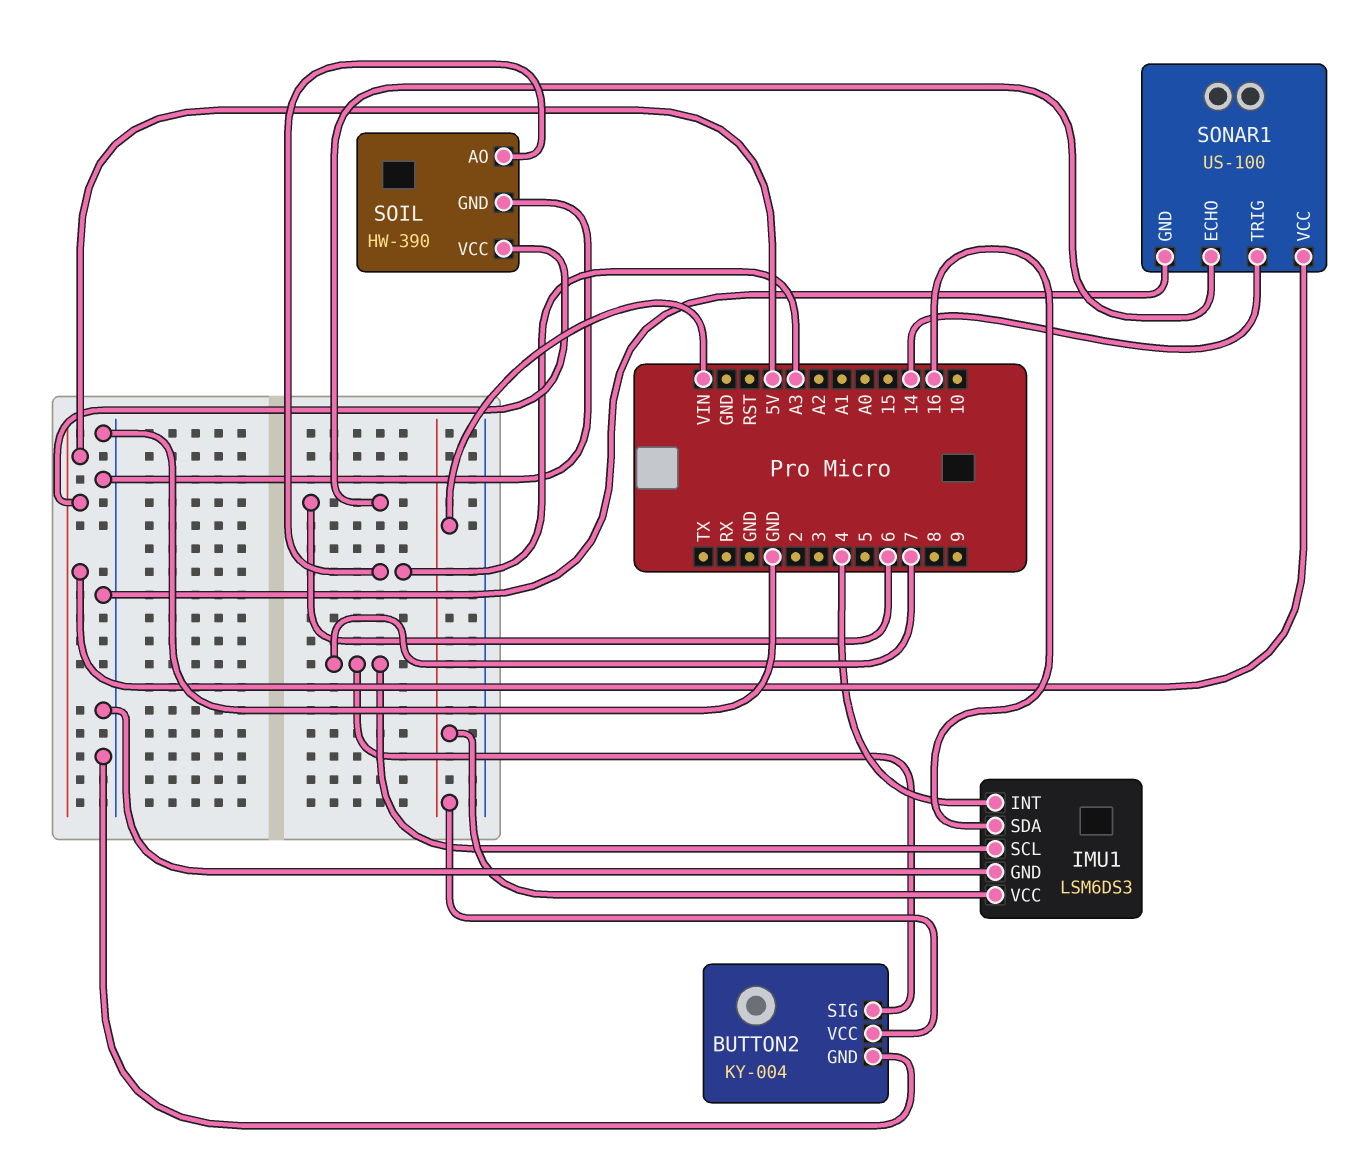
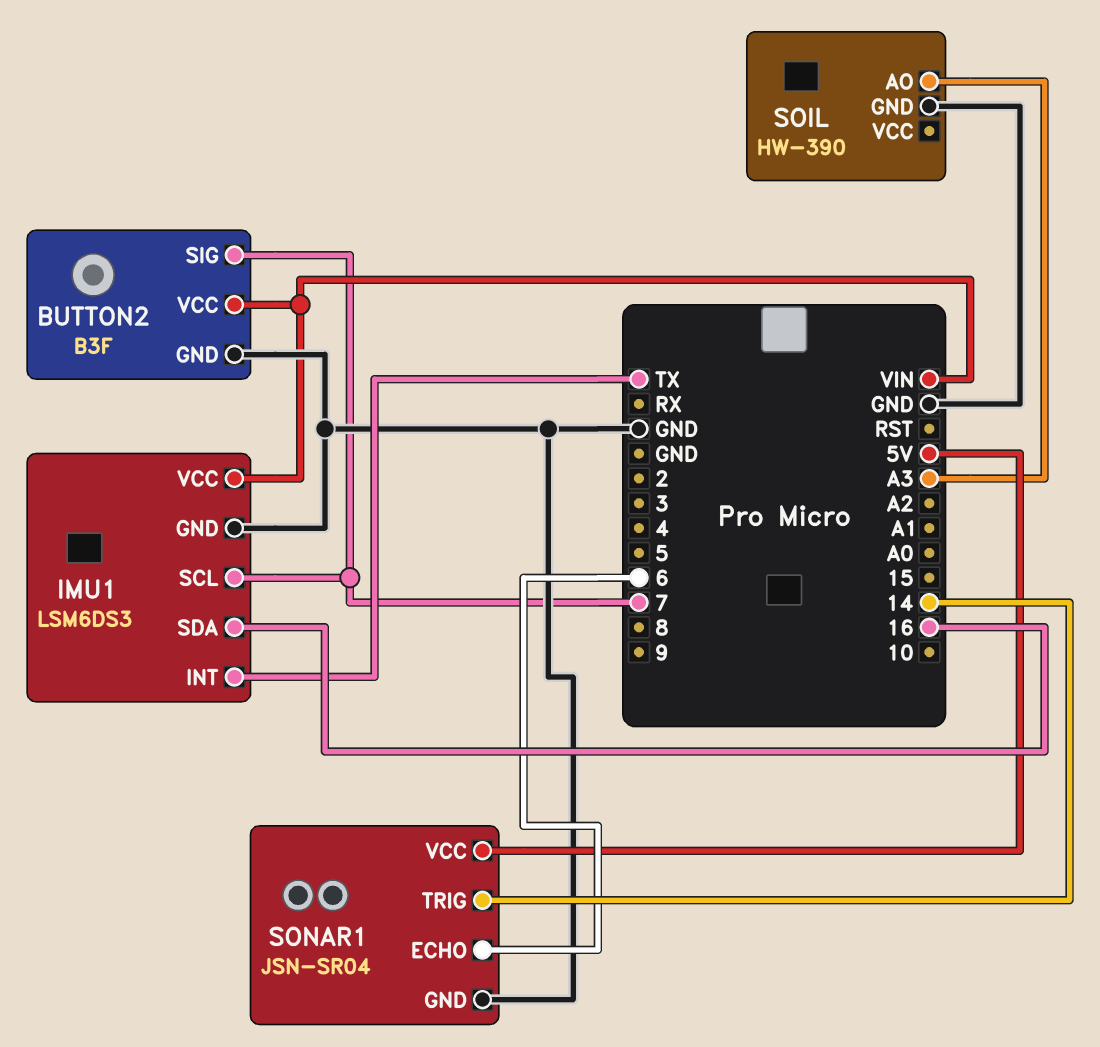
BUTTON2: KY-004 -> B3F
IMU1 pin INT: 4 -> TX
SOIL pin VCC: 5V -> none
SONAR1: US-100 -> JSN-SR04

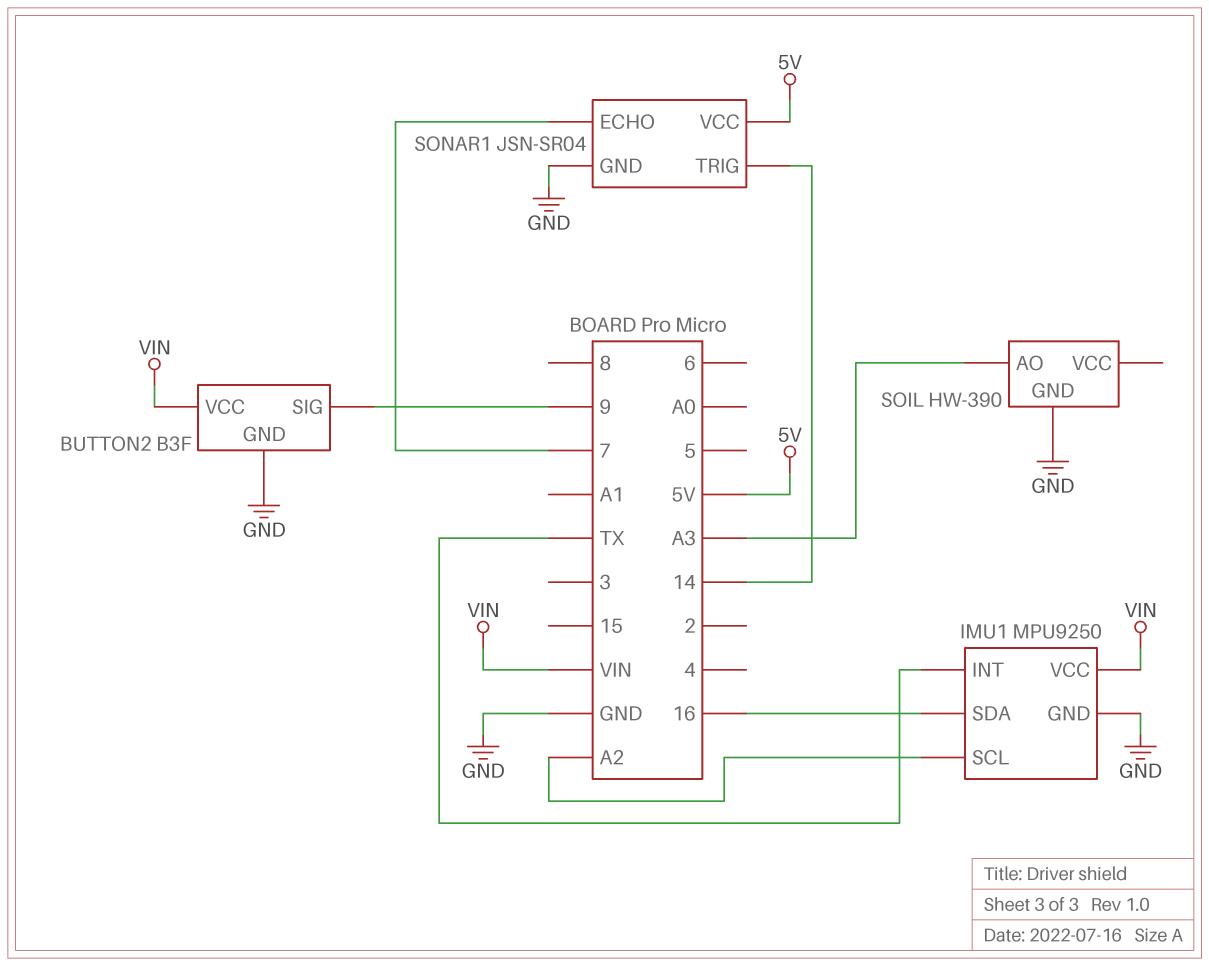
BUTTON2 pin SIG: 7 -> 9
IMU1: LSM6DS3 -> MPU9250
IMU1 pin SCL: 7 -> A2
SONAR1 pin ECHO: 6 -> 7

